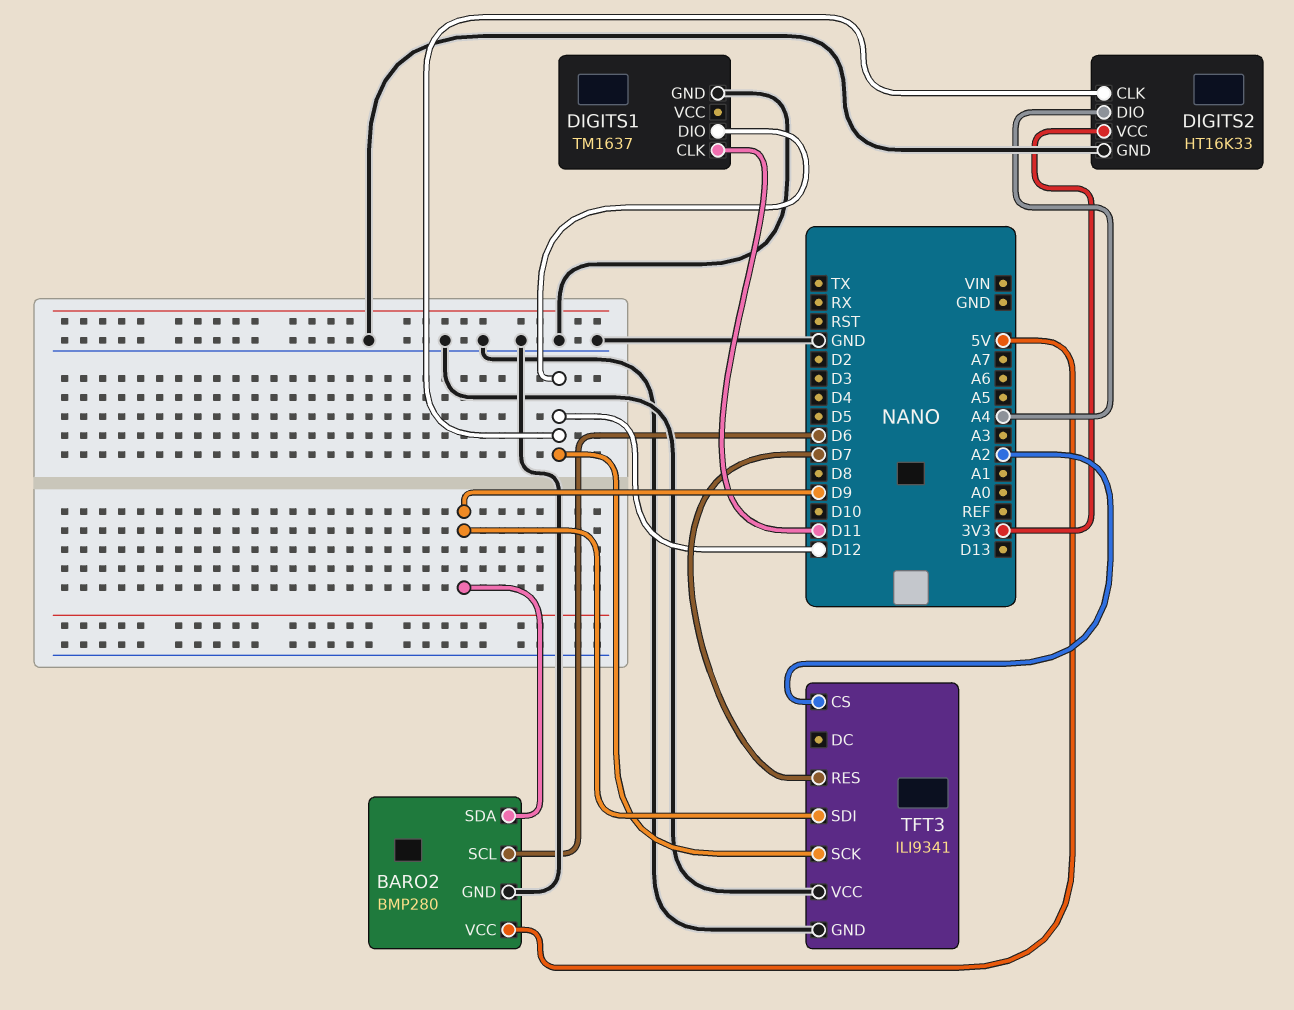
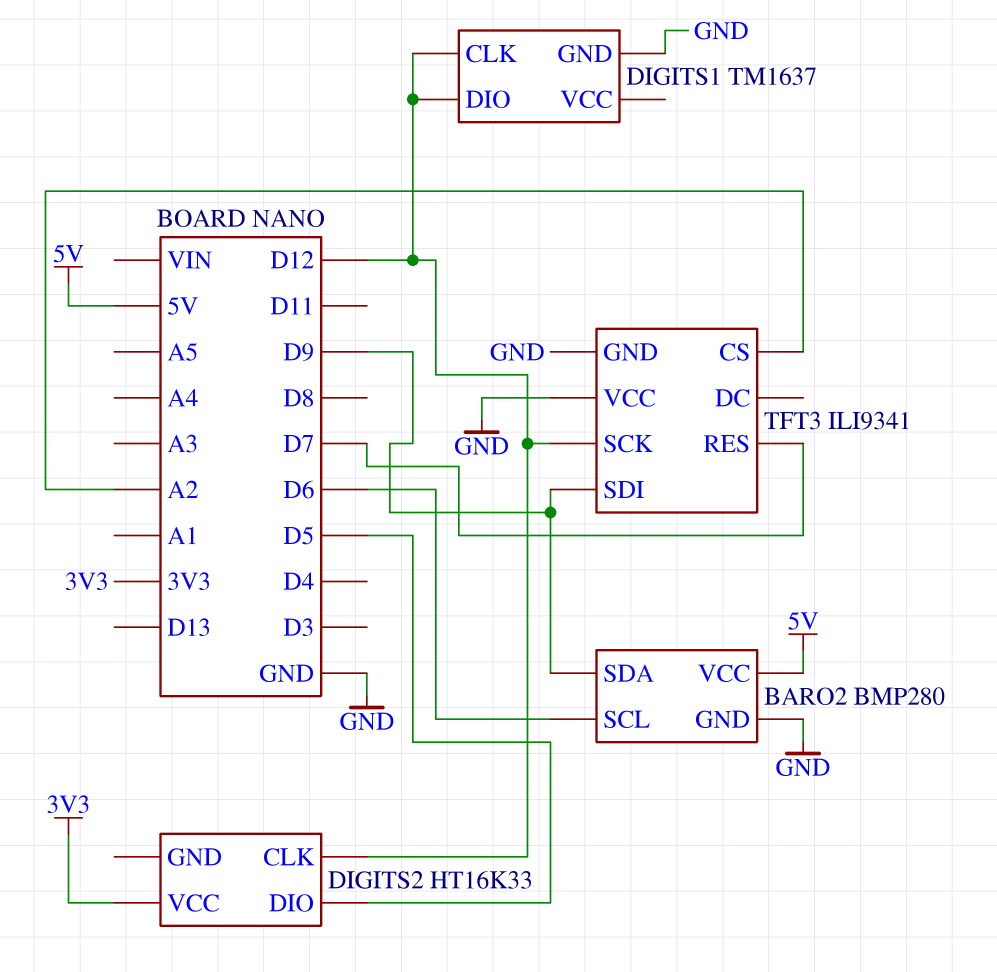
DIGITS1 pin CLK: D11 -> D12
DIGITS2 pin DIO: A4 -> D5
DIGITS2 pin GND: GND -> none

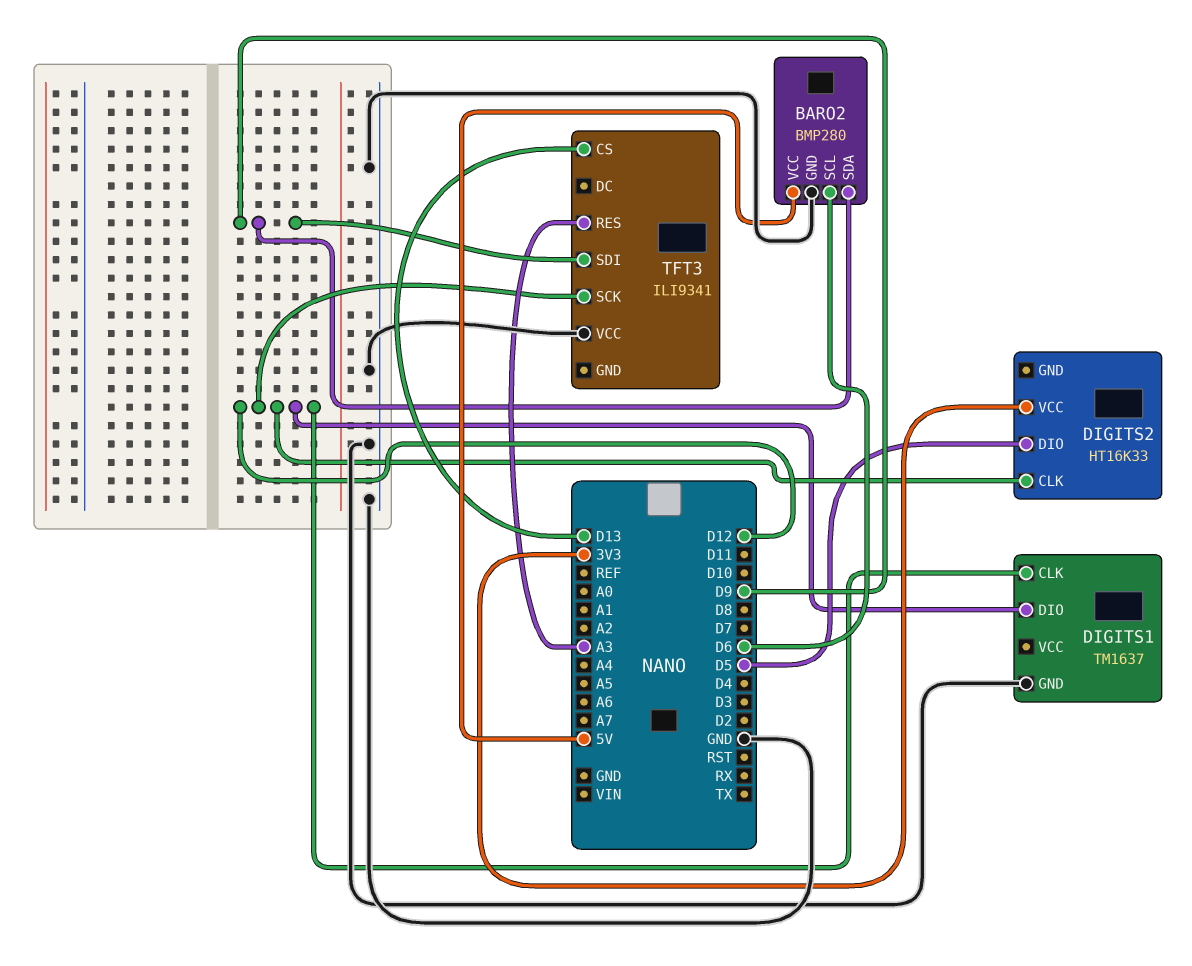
TFT3 pin CS: A2 -> D13
TFT3 pin GND: GND -> none
TFT3 pin RES: D7 -> A3

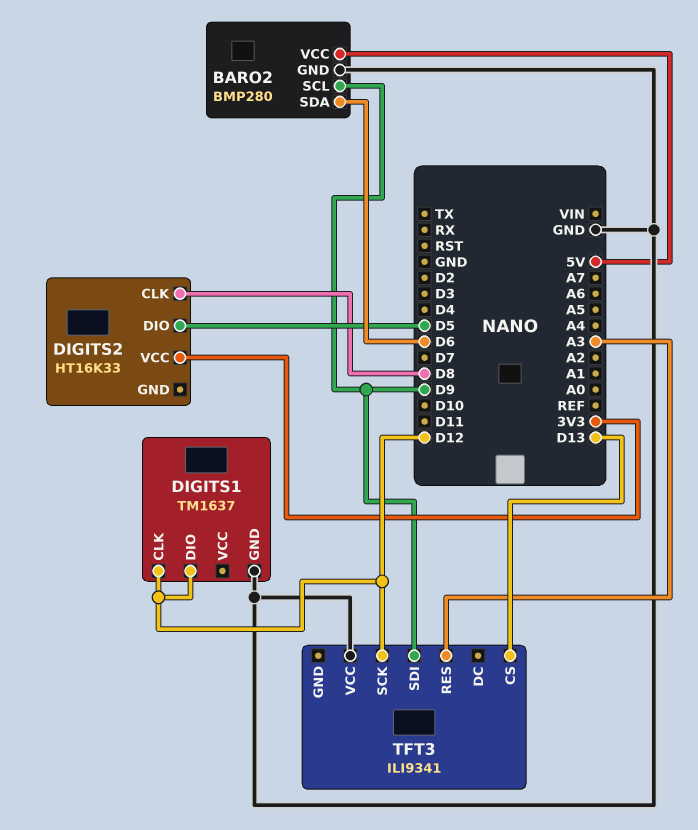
BARO2 pin SCL: D6 -> D9
BARO2 pin SDA: D9 -> D6
DIGITS2 pin CLK: D12 -> D8

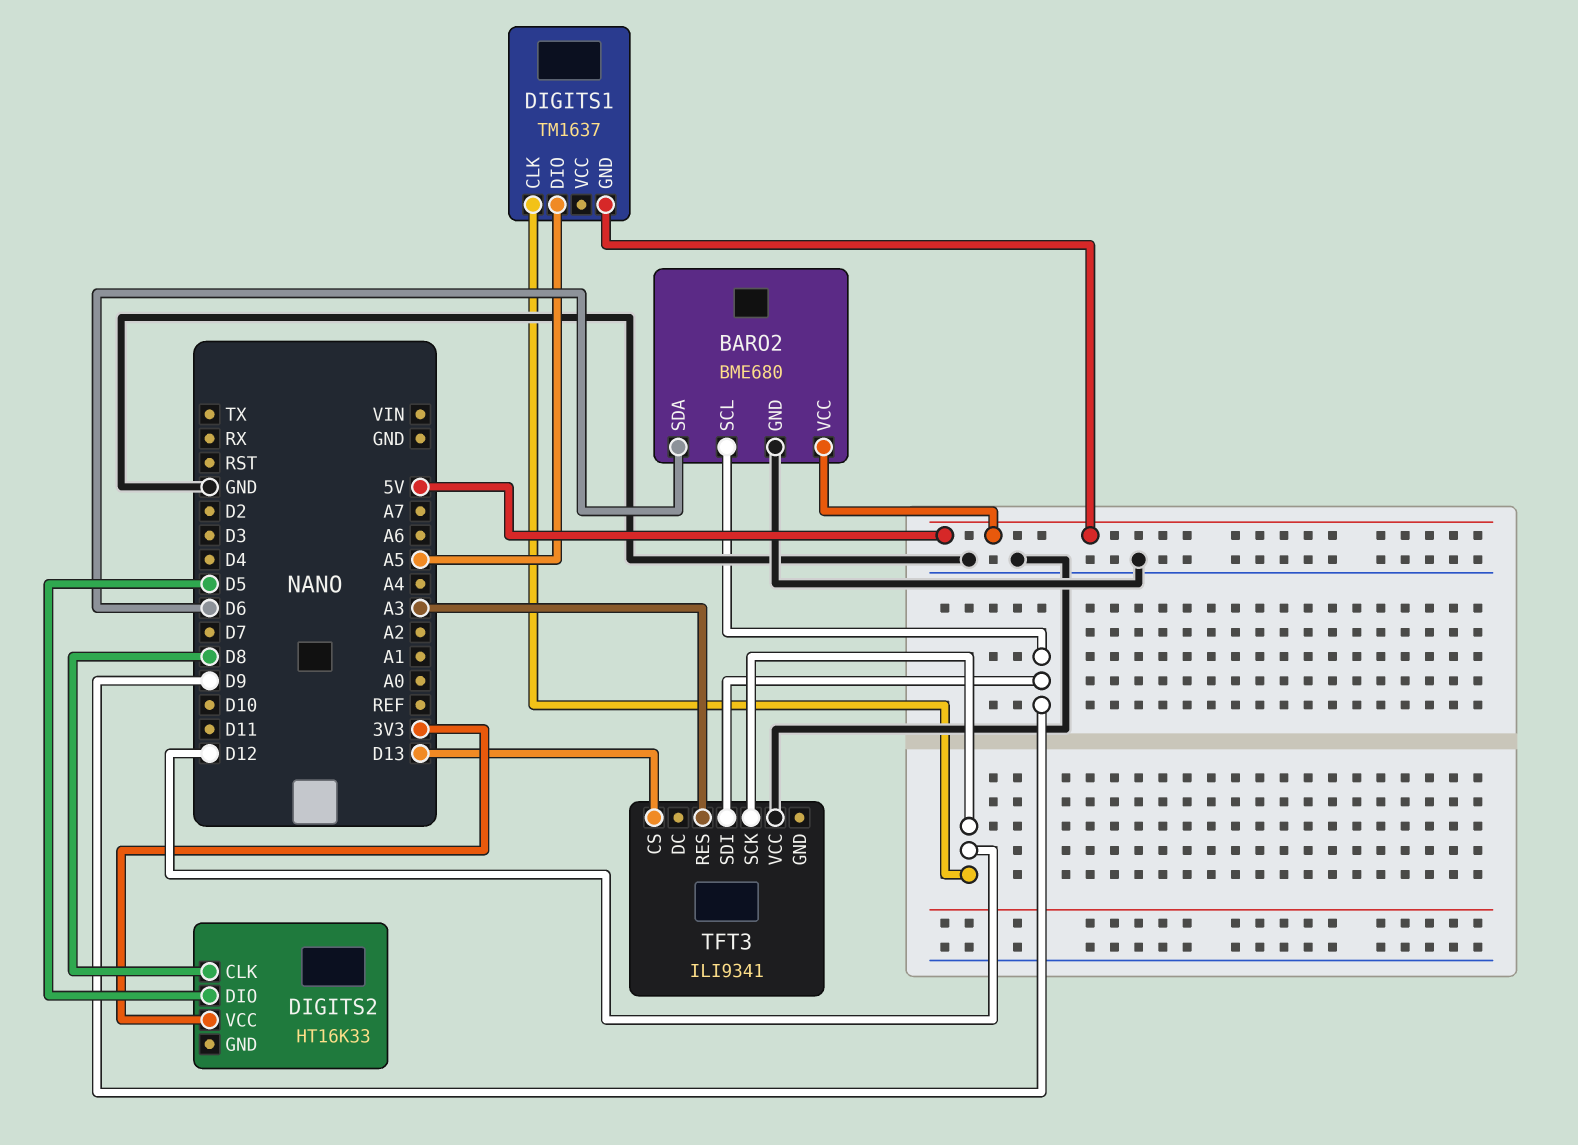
BARO2: BMP280 -> BME680
DIGITS1 pin DIO: D12 -> A5
DIGITS1 pin GND: GND -> 5V

